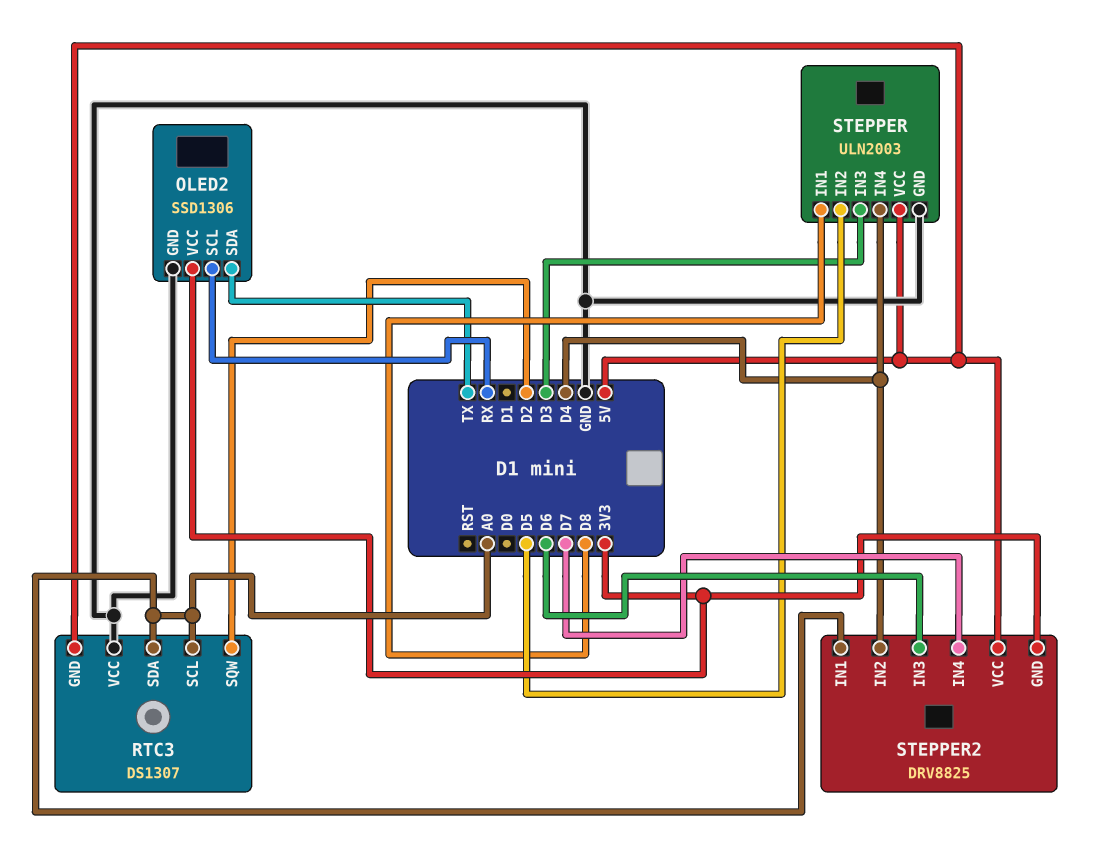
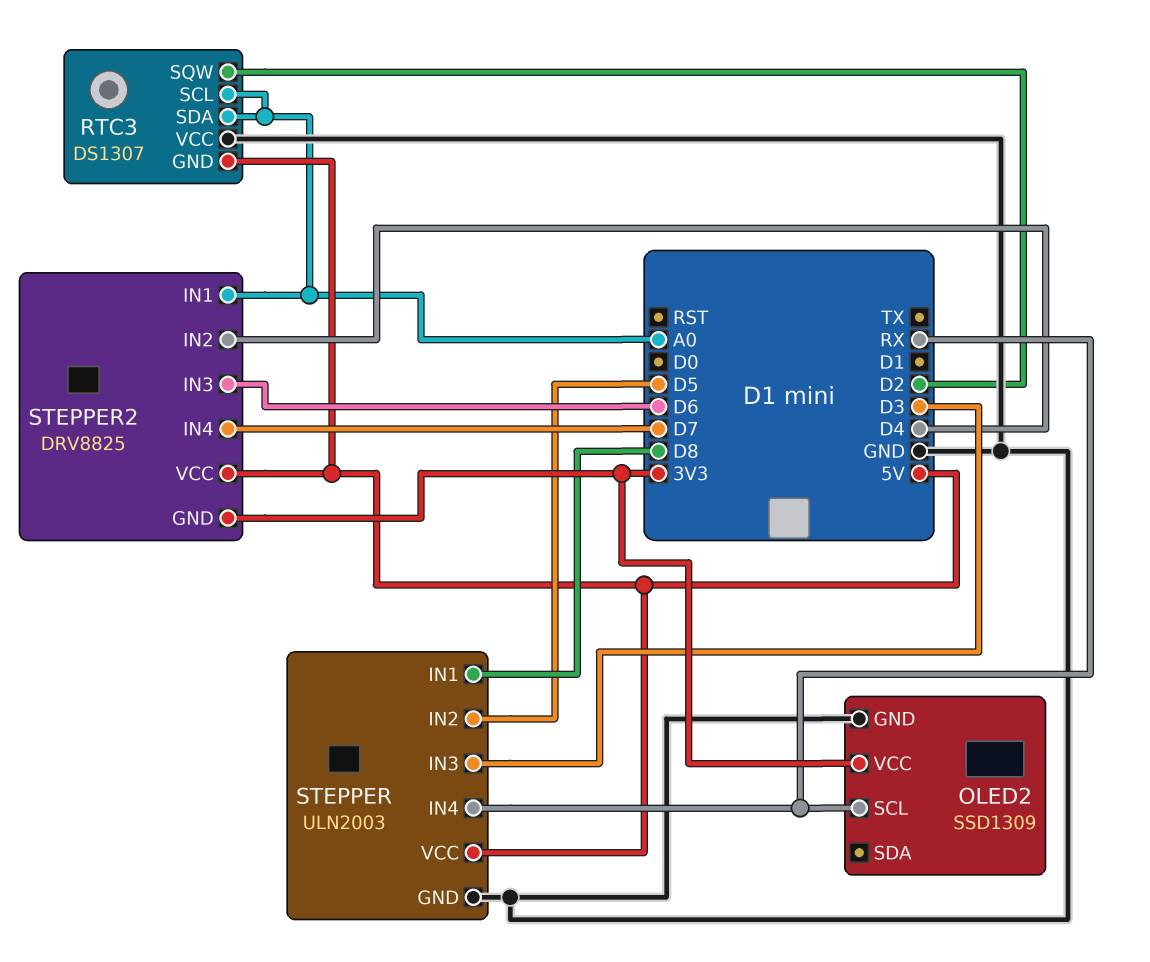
OLED2: SSD1306 -> SSD1309
OLED2 pin SDA: TX -> none
STEPPER pin IN4: D4 -> RX

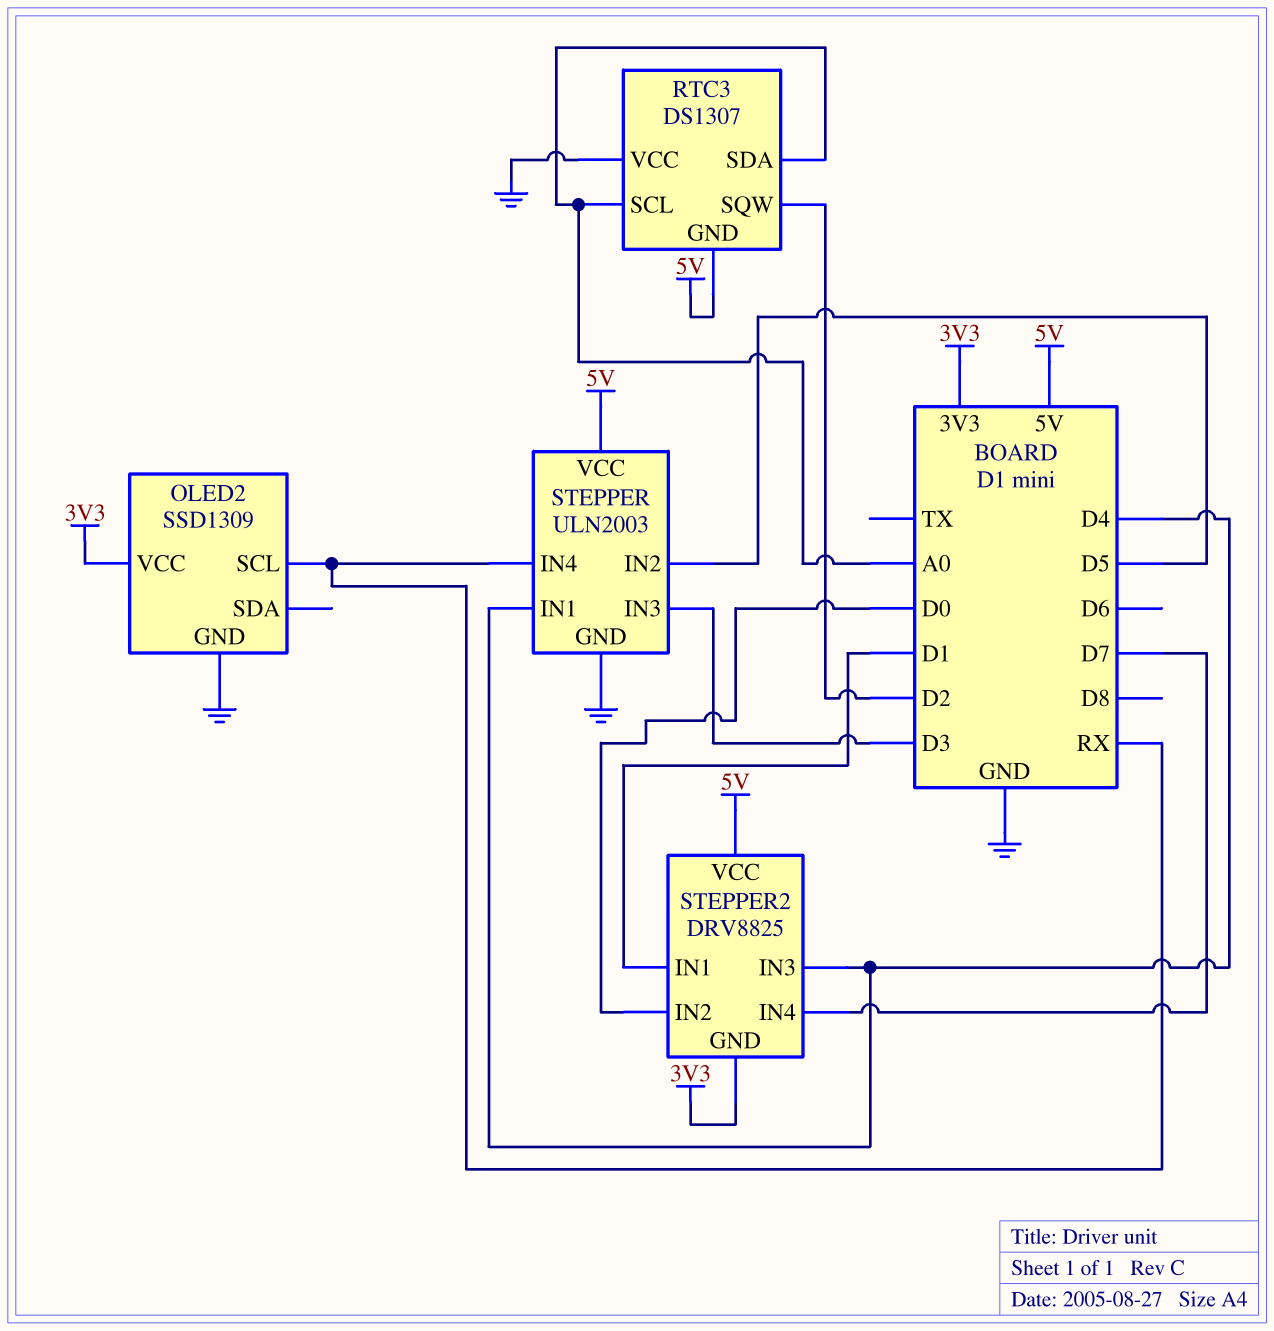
STEPPER pin IN1: D8 -> D4
STEPPER2 pin IN1: A0 -> D1
STEPPER2 pin IN2: D4 -> D0
STEPPER2 pin IN3: D6 -> D4

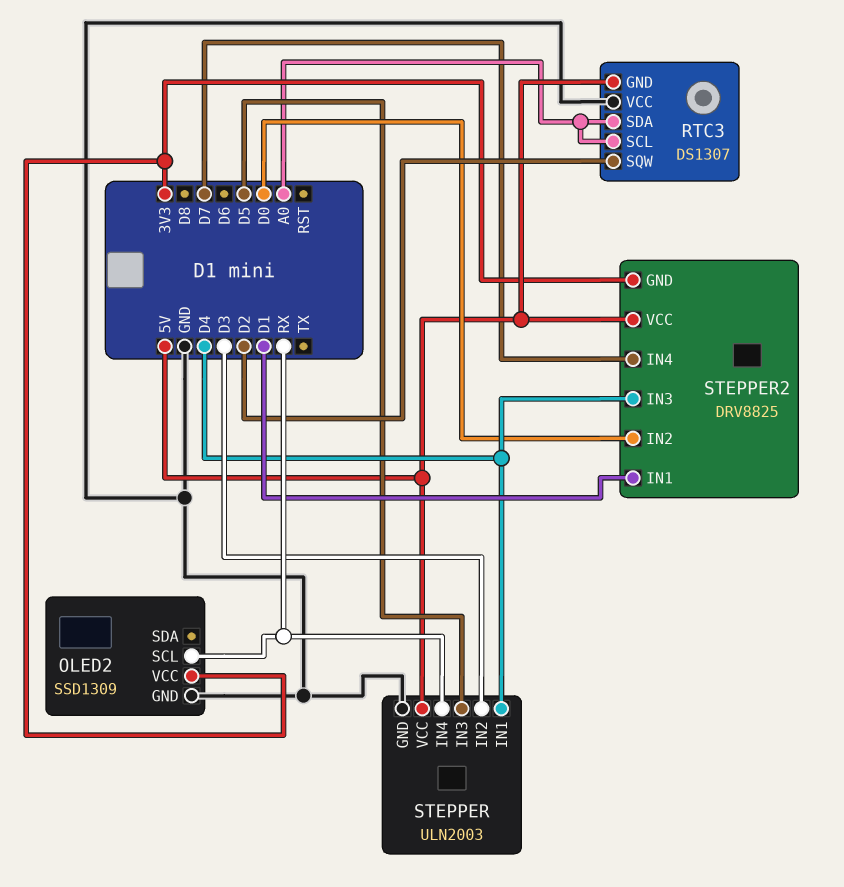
STEPPER pin IN2: D5 -> D3
STEPPER pin IN3: D3 -> D5

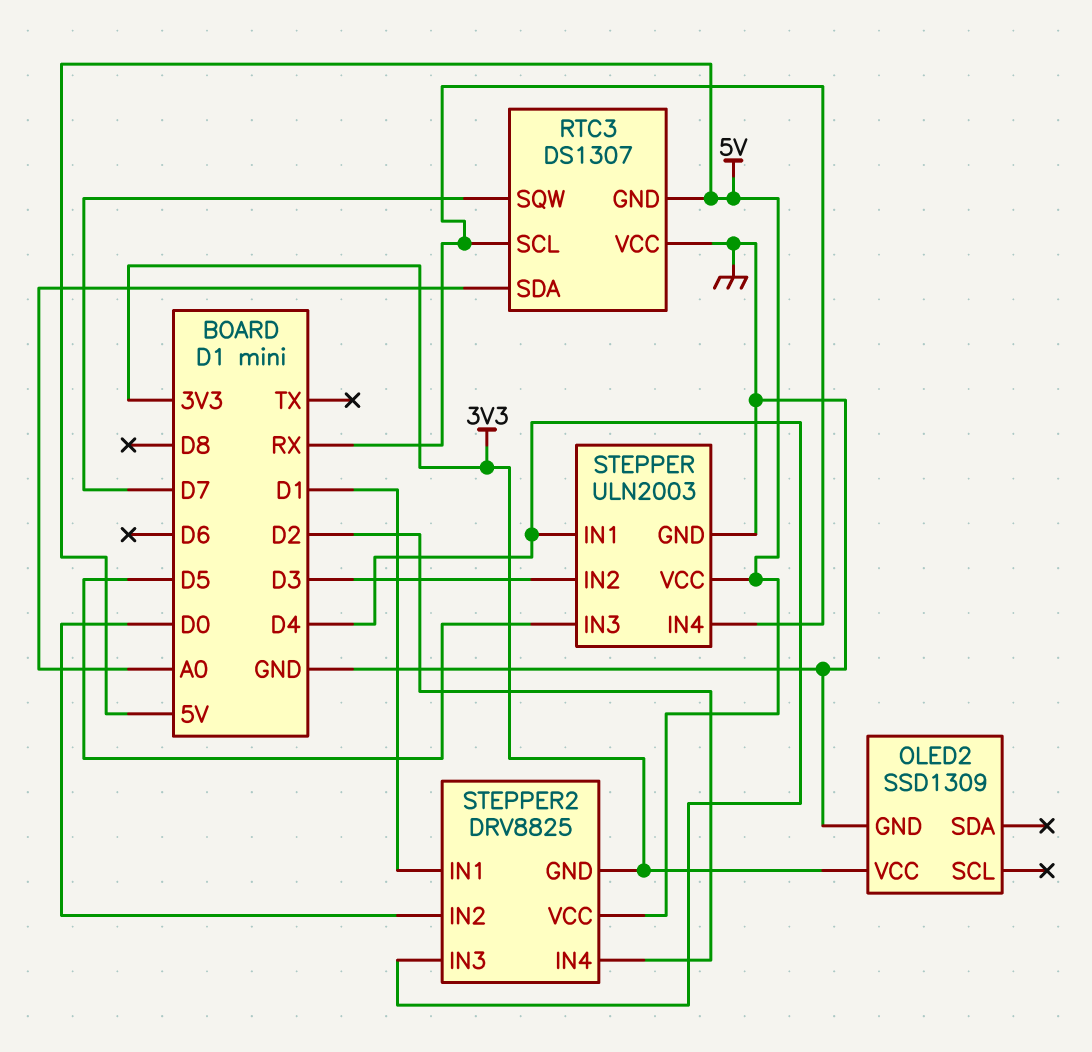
OLED2 pin SCL: RX -> none
RTC3 pin SCL: A0 -> RX
RTC3 pin SQW: D2 -> D7
STEPPER2 pin IN4: D7 -> D2

